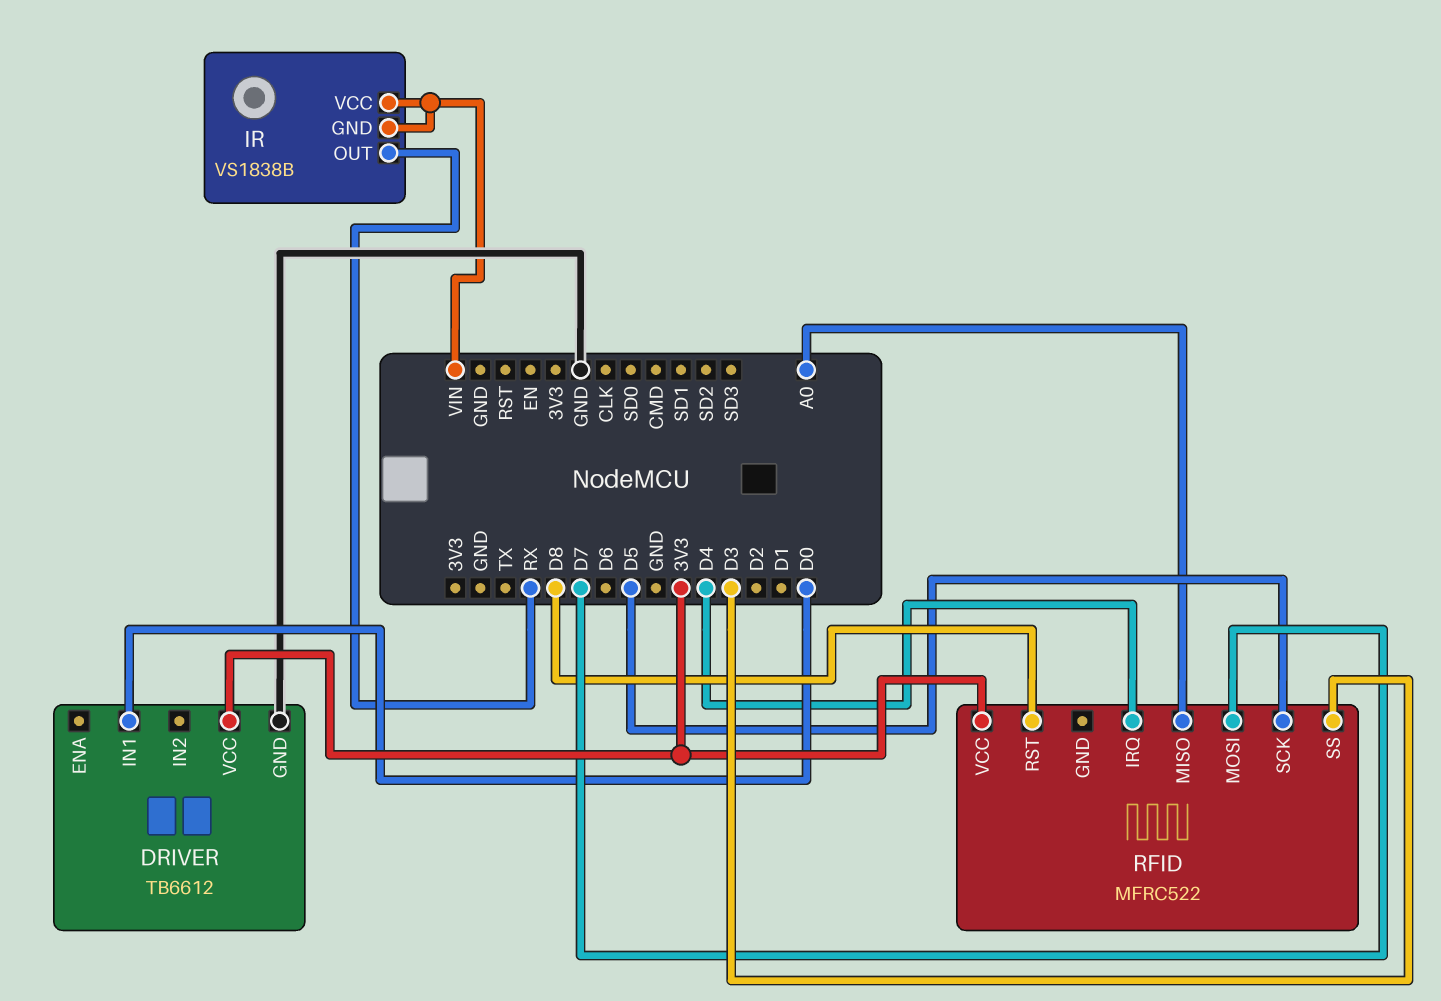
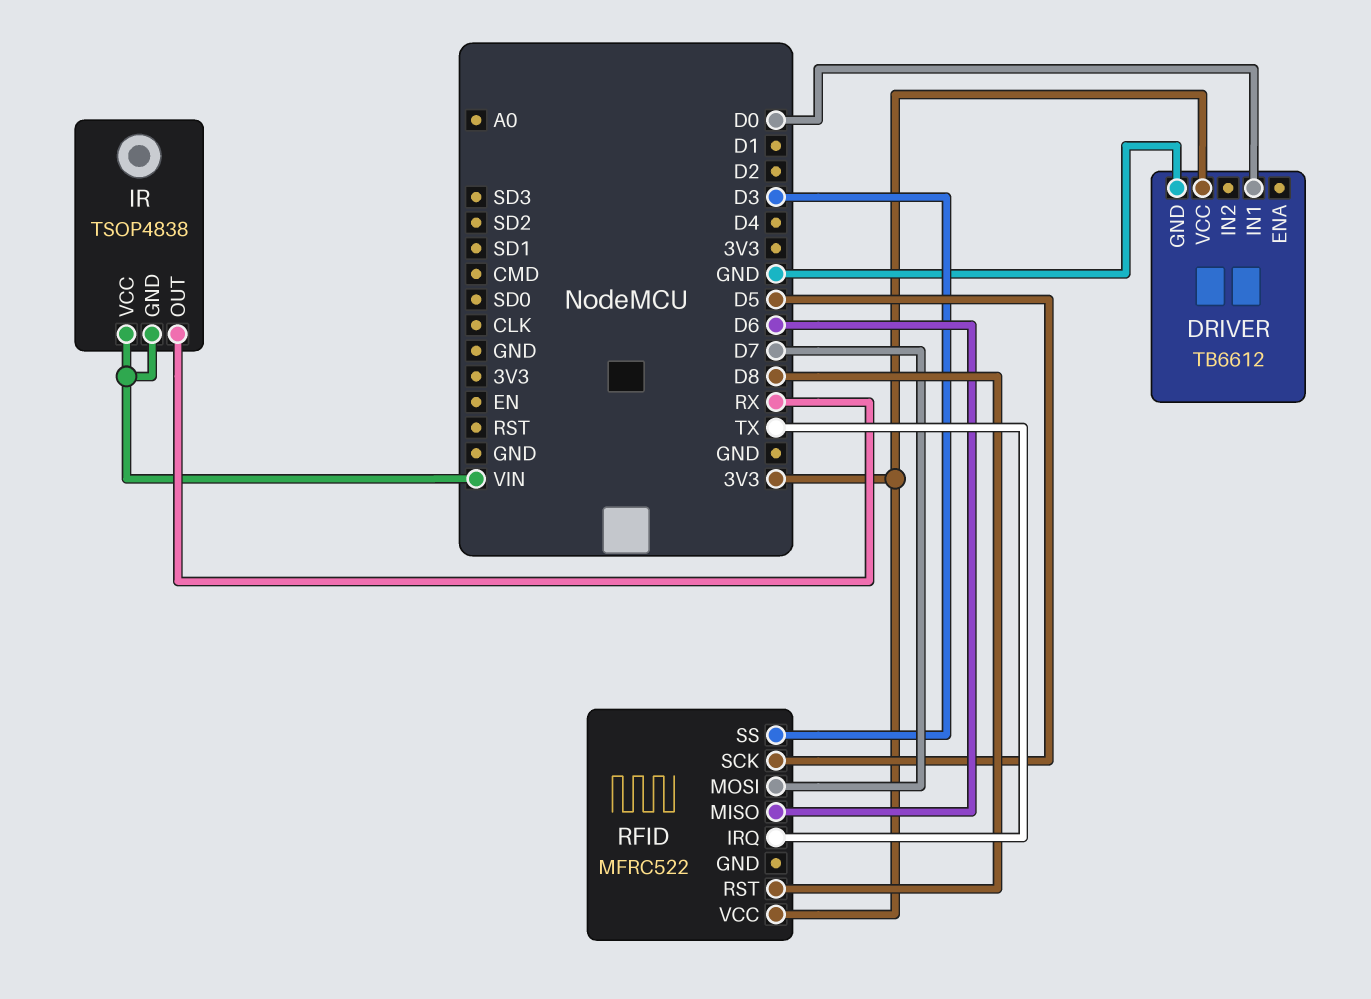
IR: VS1838B -> TSOP4838
RFID pin IRQ: D4 -> TX
RFID pin MISO: A0 -> D6

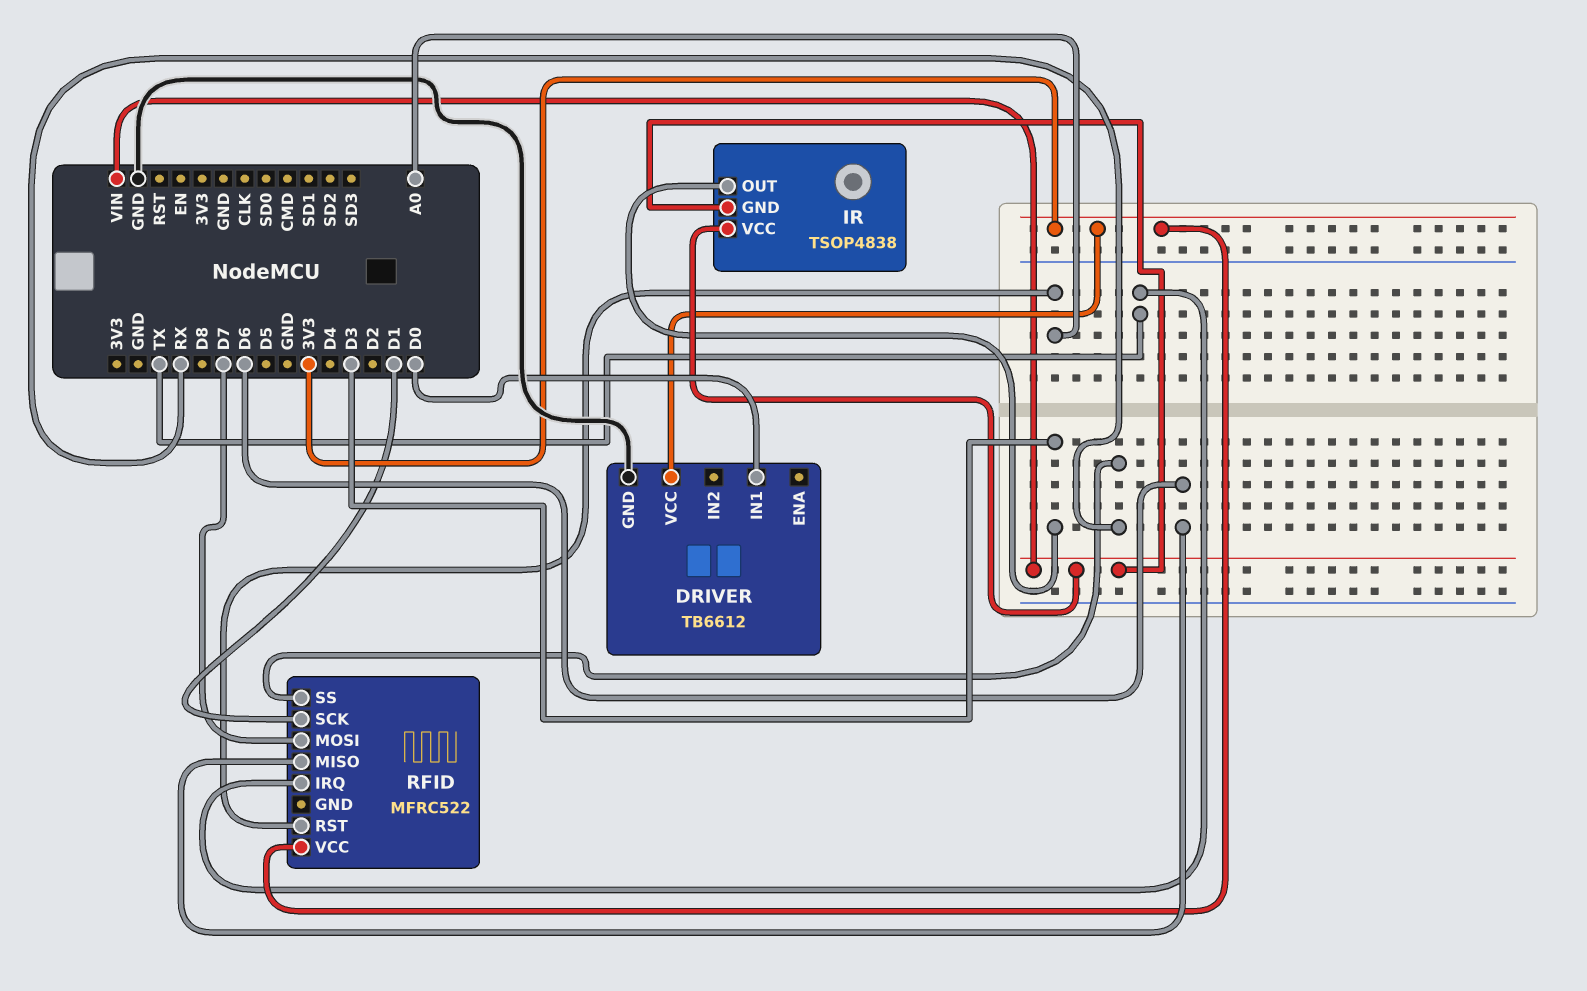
IR pin OUT: RX -> D3
RFID pin RST: D8 -> A0
RFID pin SCK: D5 -> D1
RFID pin SS: D3 -> RX

